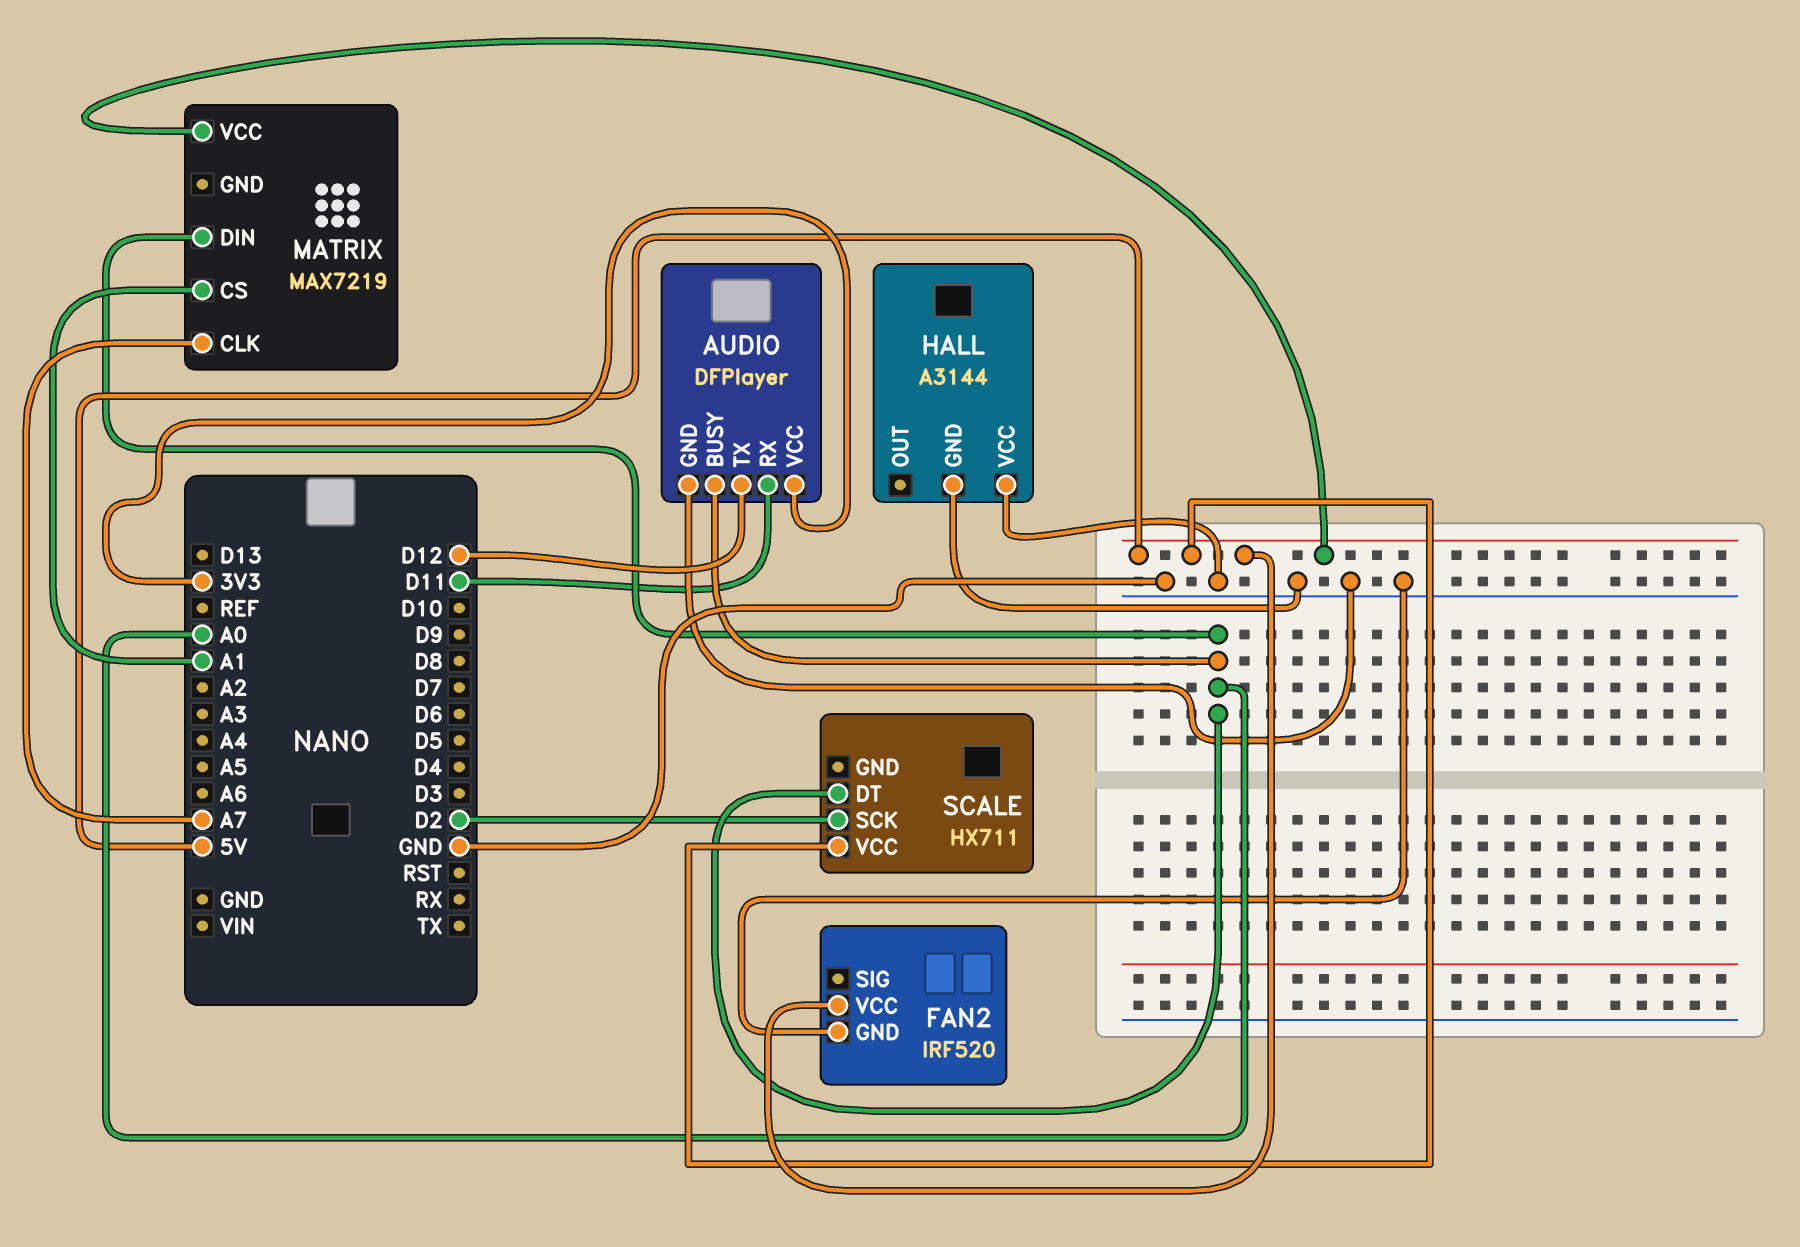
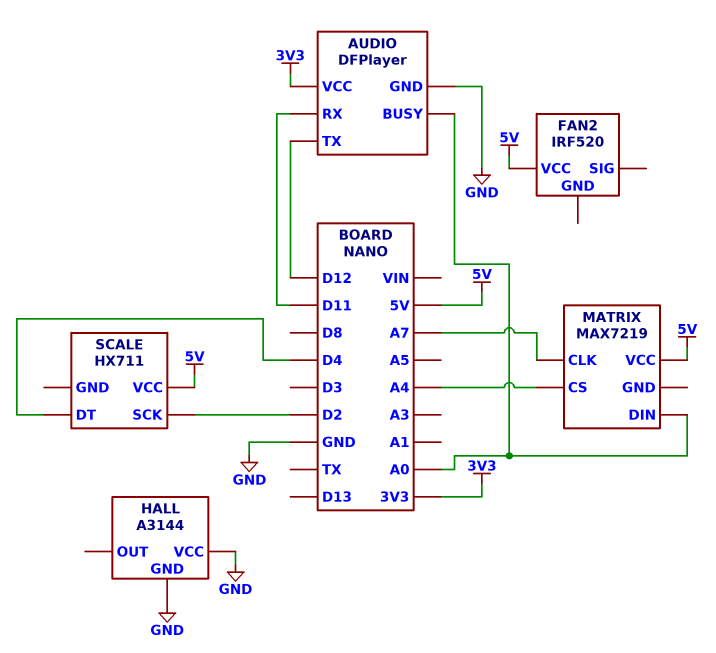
FAN2 pin GND: GND -> none
MATRIX pin CS: A1 -> A4
SCALE pin DT: A0 -> D4

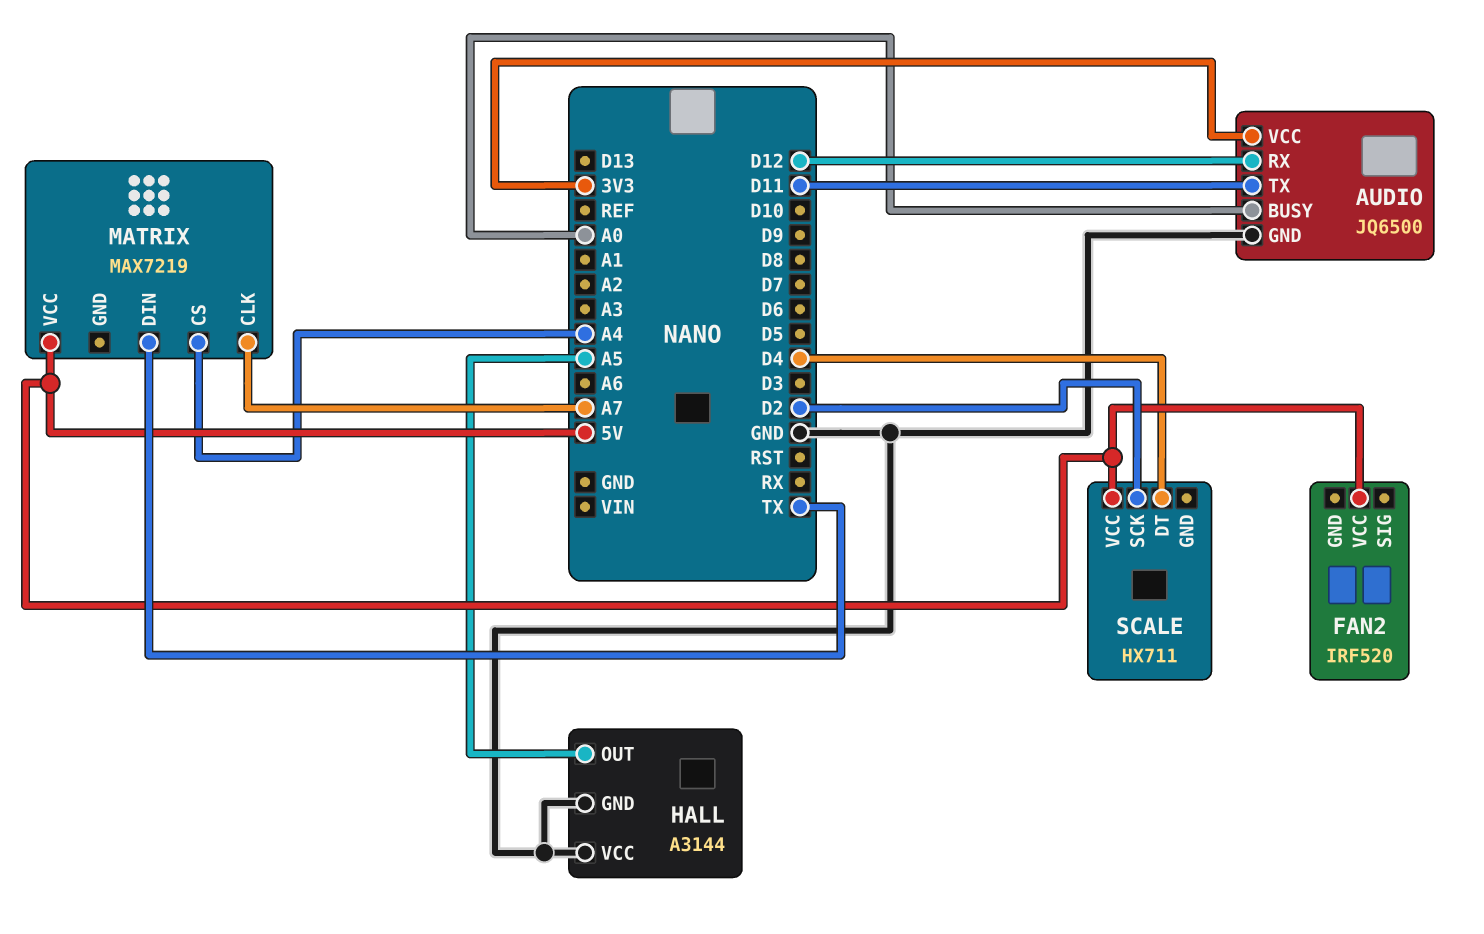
AUDIO: DFPlayer -> JQ6500
AUDIO pin RX: D11 -> D12
AUDIO pin TX: D12 -> D11
HALL pin OUT: none -> A5
MATRIX pin DIN: A0 -> TX

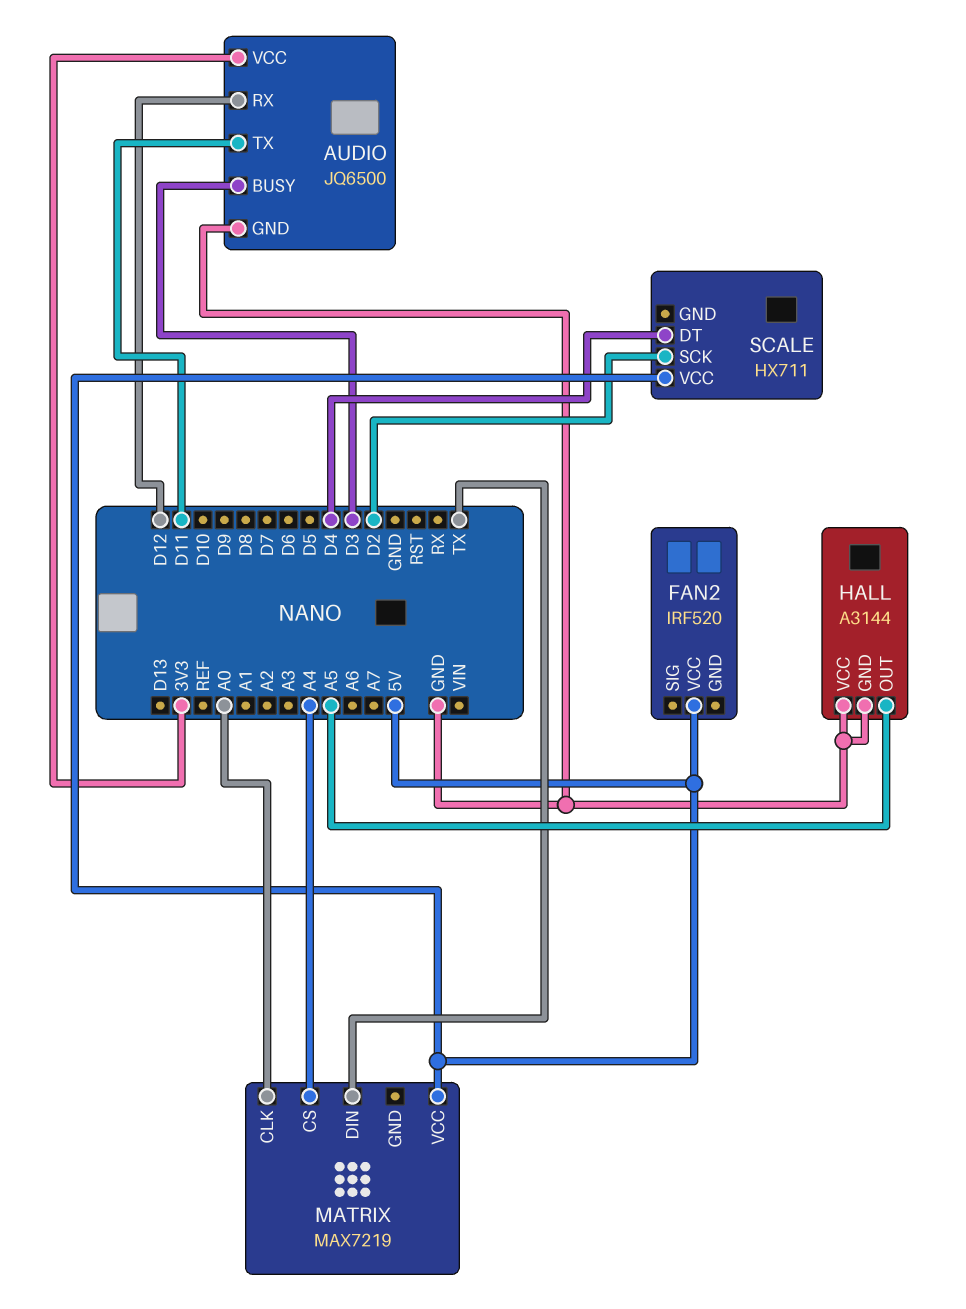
AUDIO pin BUSY: A0 -> D3
MATRIX pin CLK: A7 -> A0

